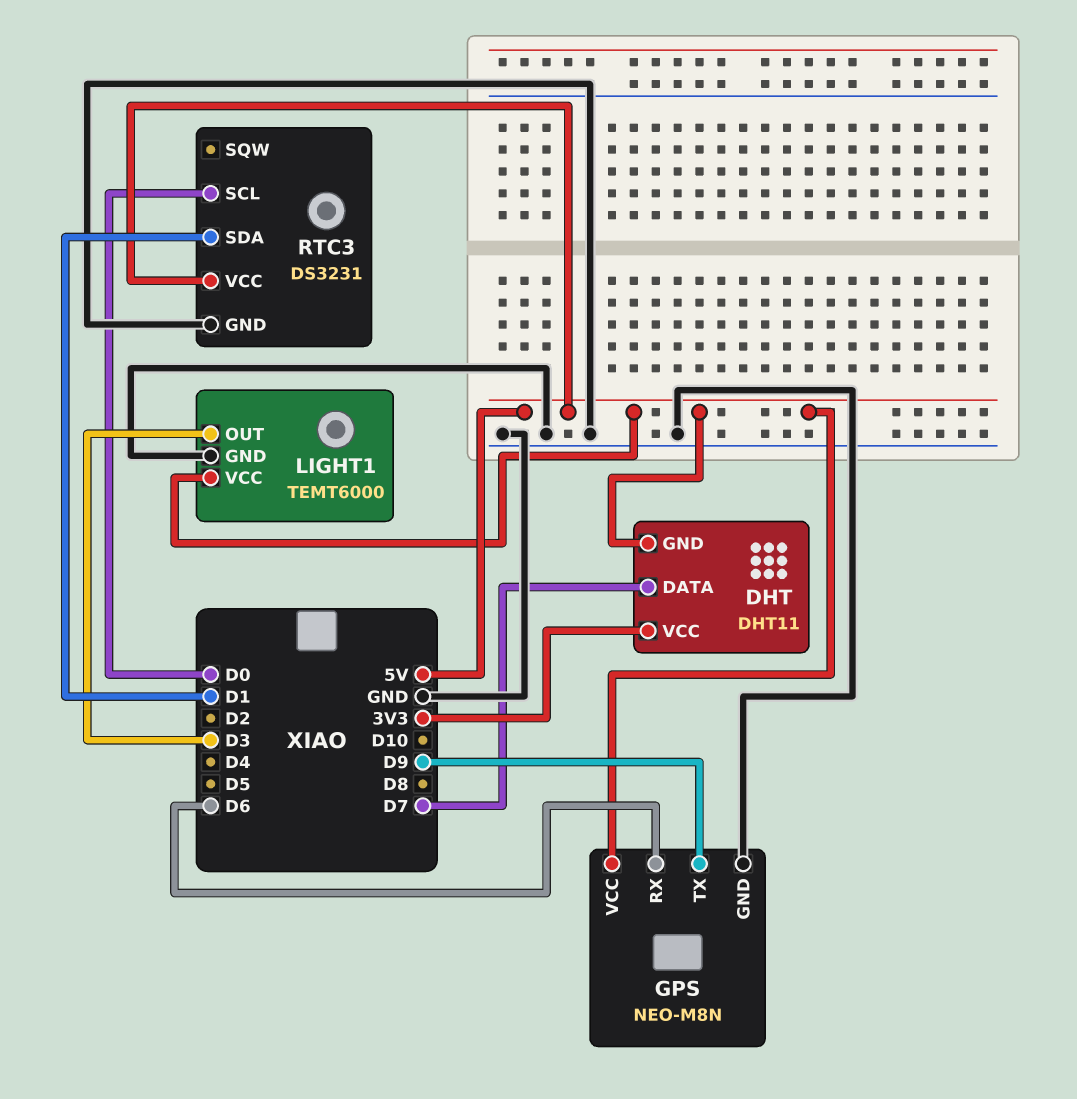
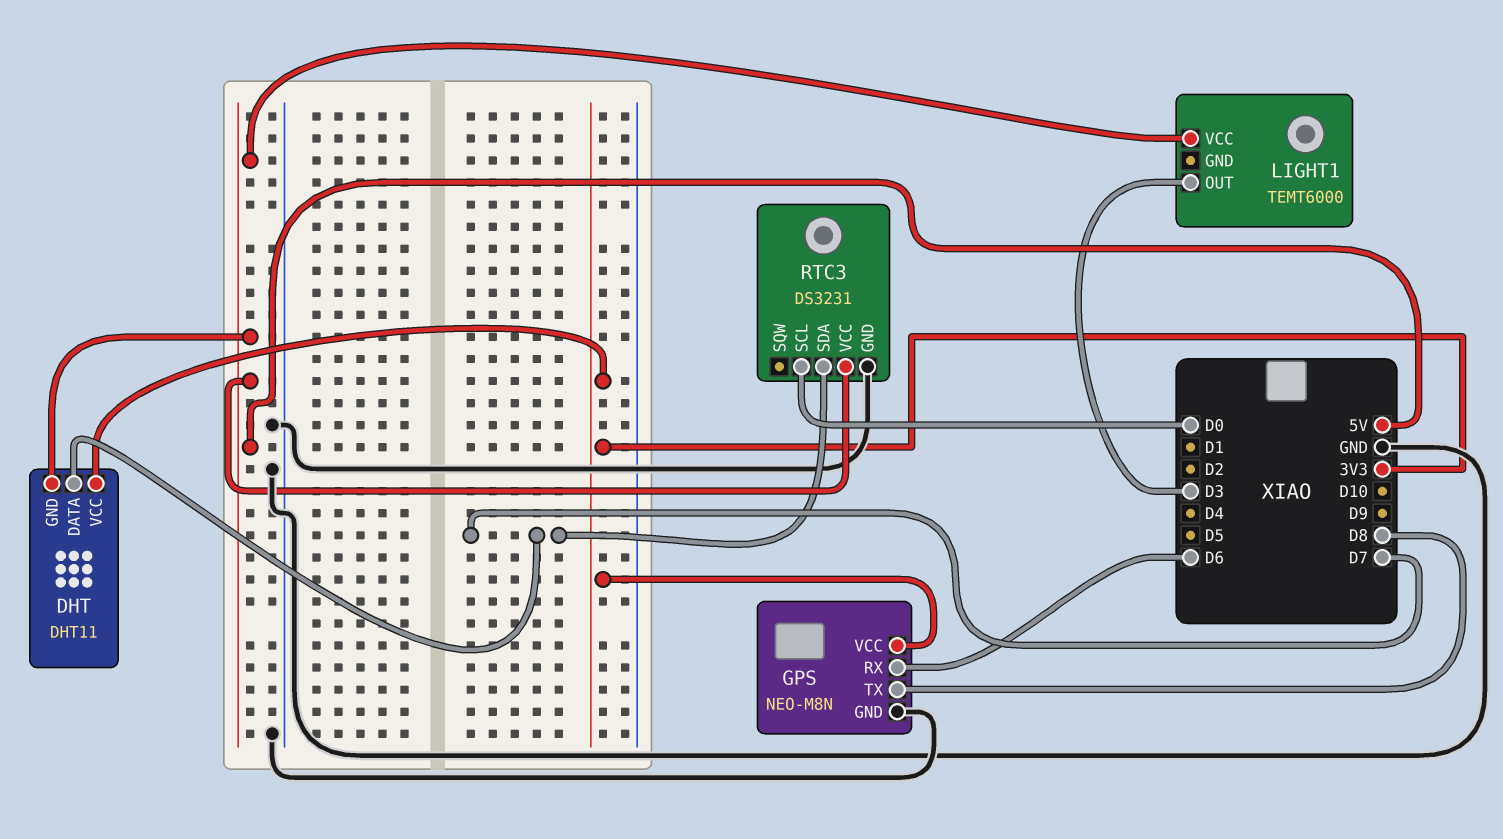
GPS pin TX: D9 -> D8
GPS pin VCC: 5V -> 3V3
LIGHT1 pin GND: GND -> none
RTC3 pin SDA: D1 -> D7

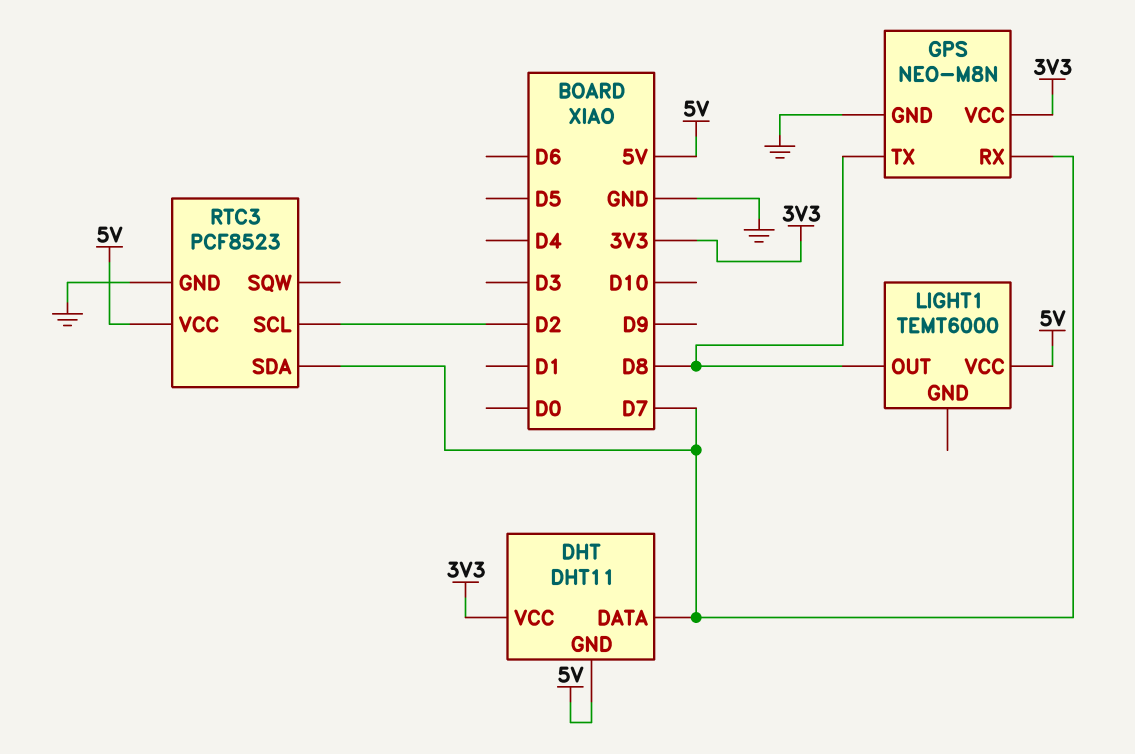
GPS pin RX: D6 -> D7
LIGHT1 pin OUT: D3 -> D8
RTC3: DS3231 -> PCF8523
RTC3 pin SCL: D0 -> D2

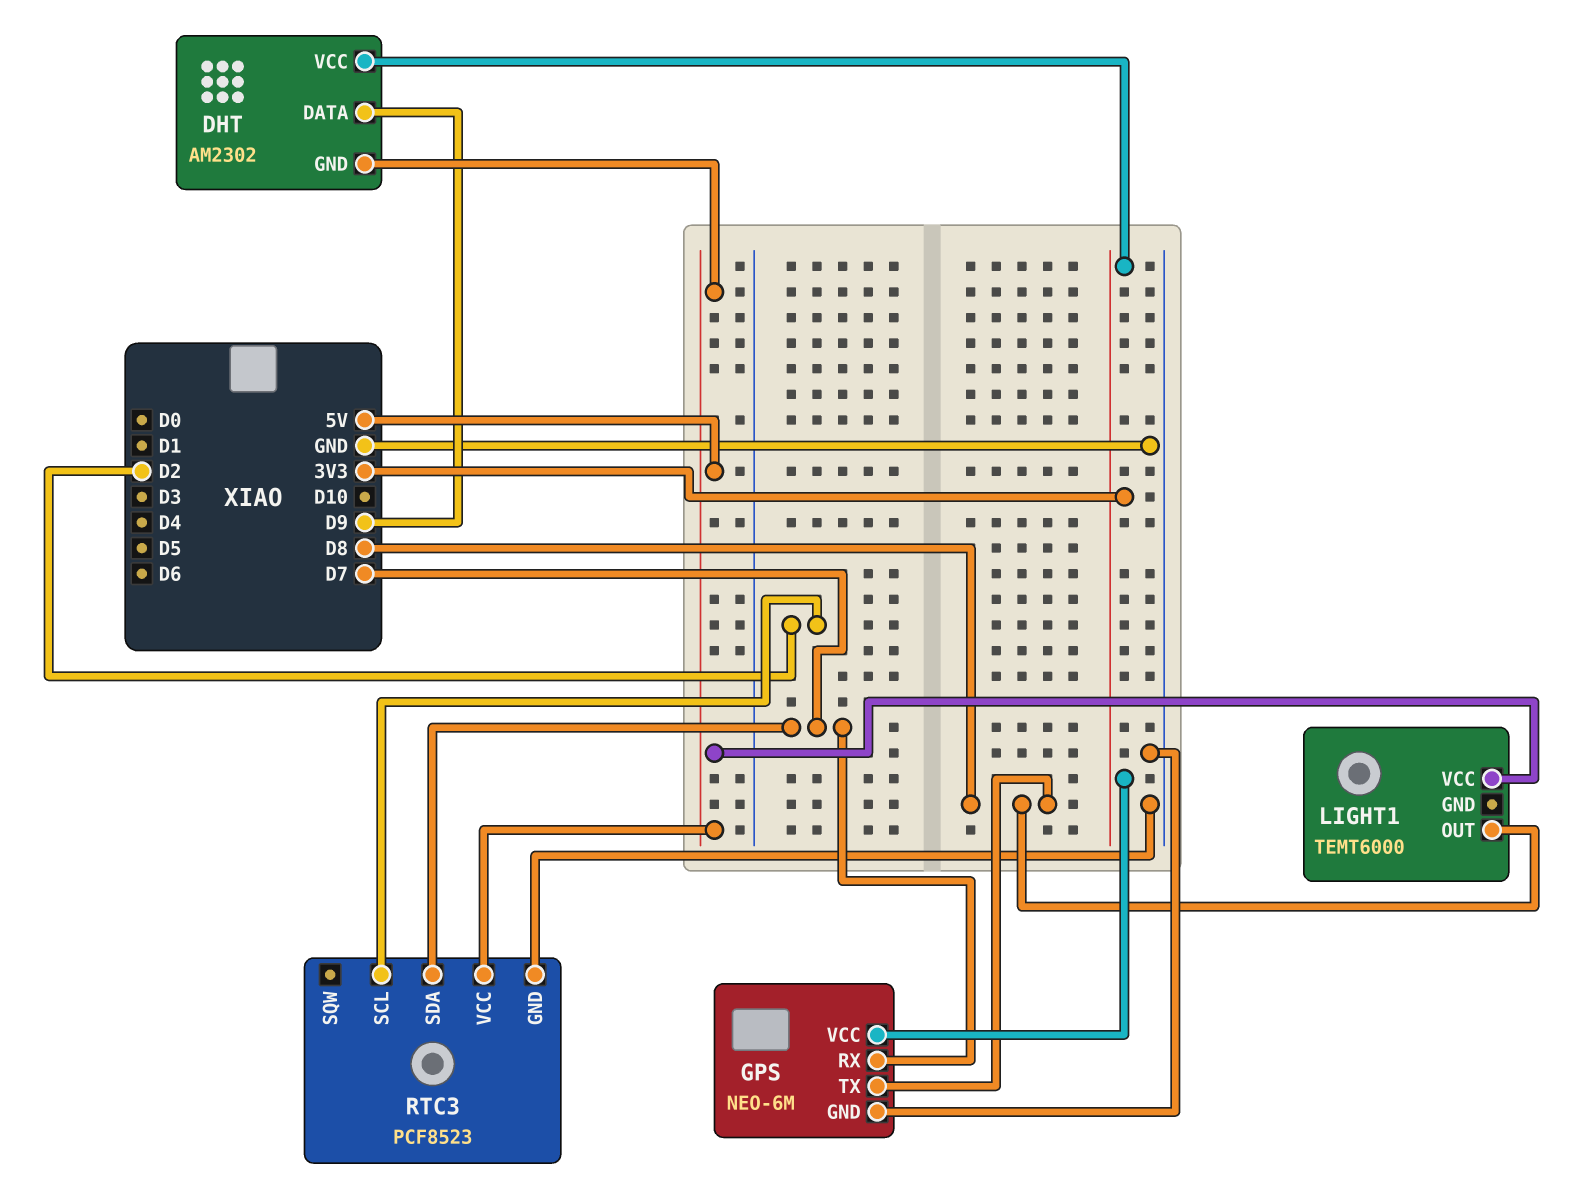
DHT: DHT11 -> AM2302
DHT pin DATA: D7 -> D9
GPS: NEO-M8N -> NEO-6M

